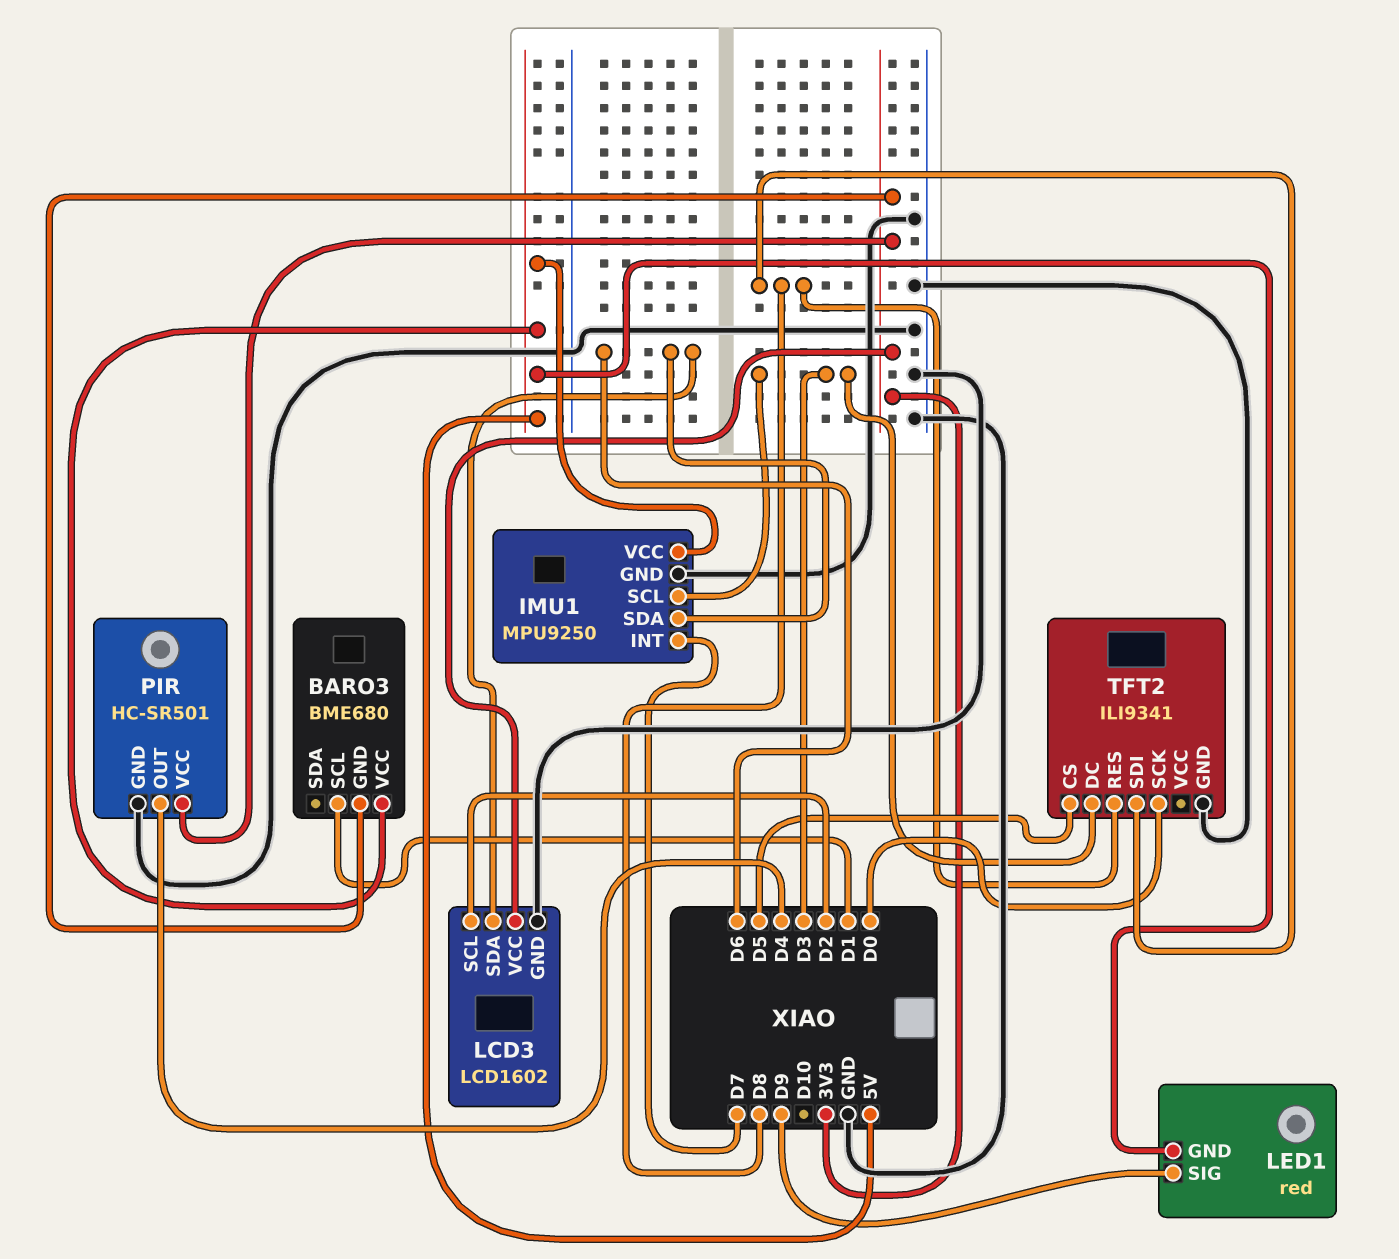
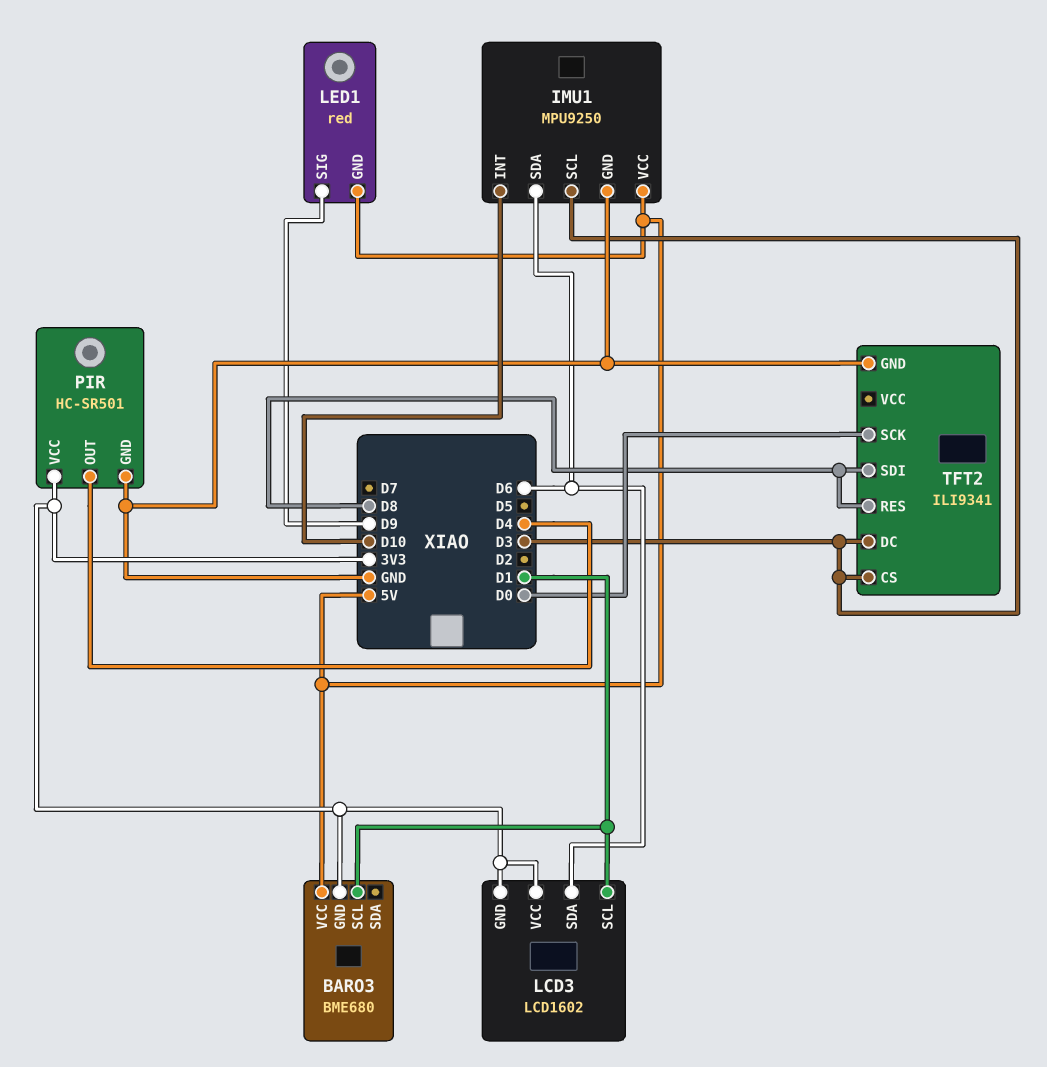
IMU1 pin INT: D7 -> D10
LCD3 pin GND: GND -> 3V3
LCD3 pin SCL: D2 -> D1
TFT2 pin CS: D5 -> D3

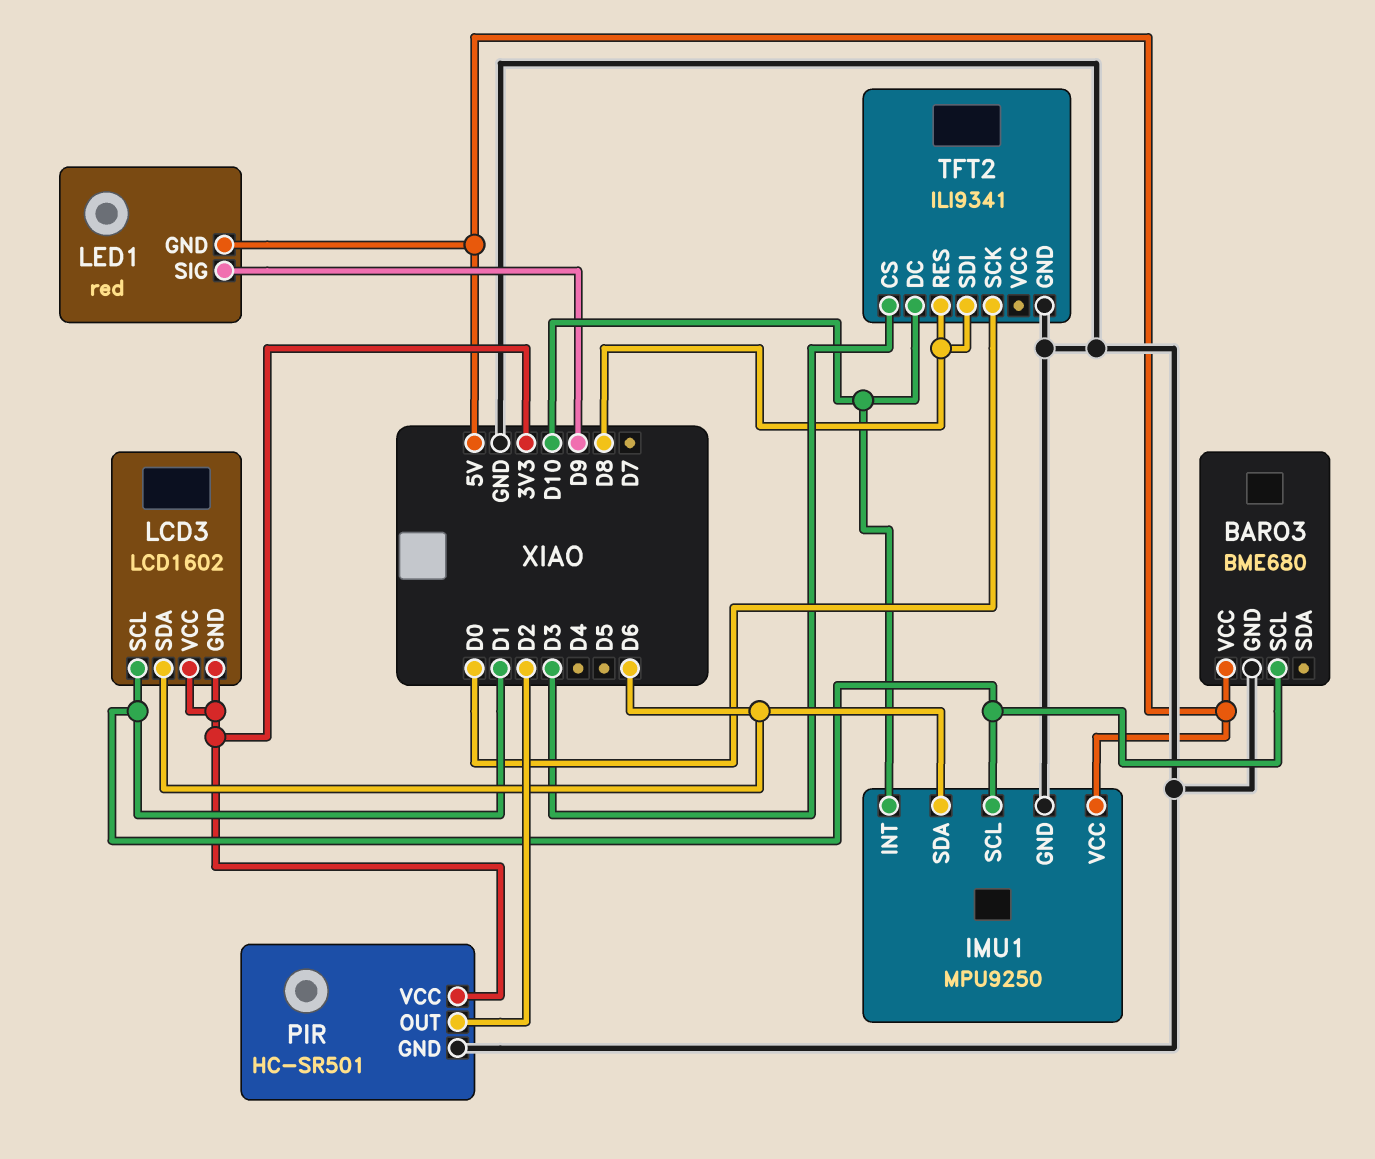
BARO3 pin GND: 3V3 -> GND
IMU1 pin SCL: D3 -> D1
PIR pin OUT: D4 -> D2
TFT2 pin DC: D3 -> D10

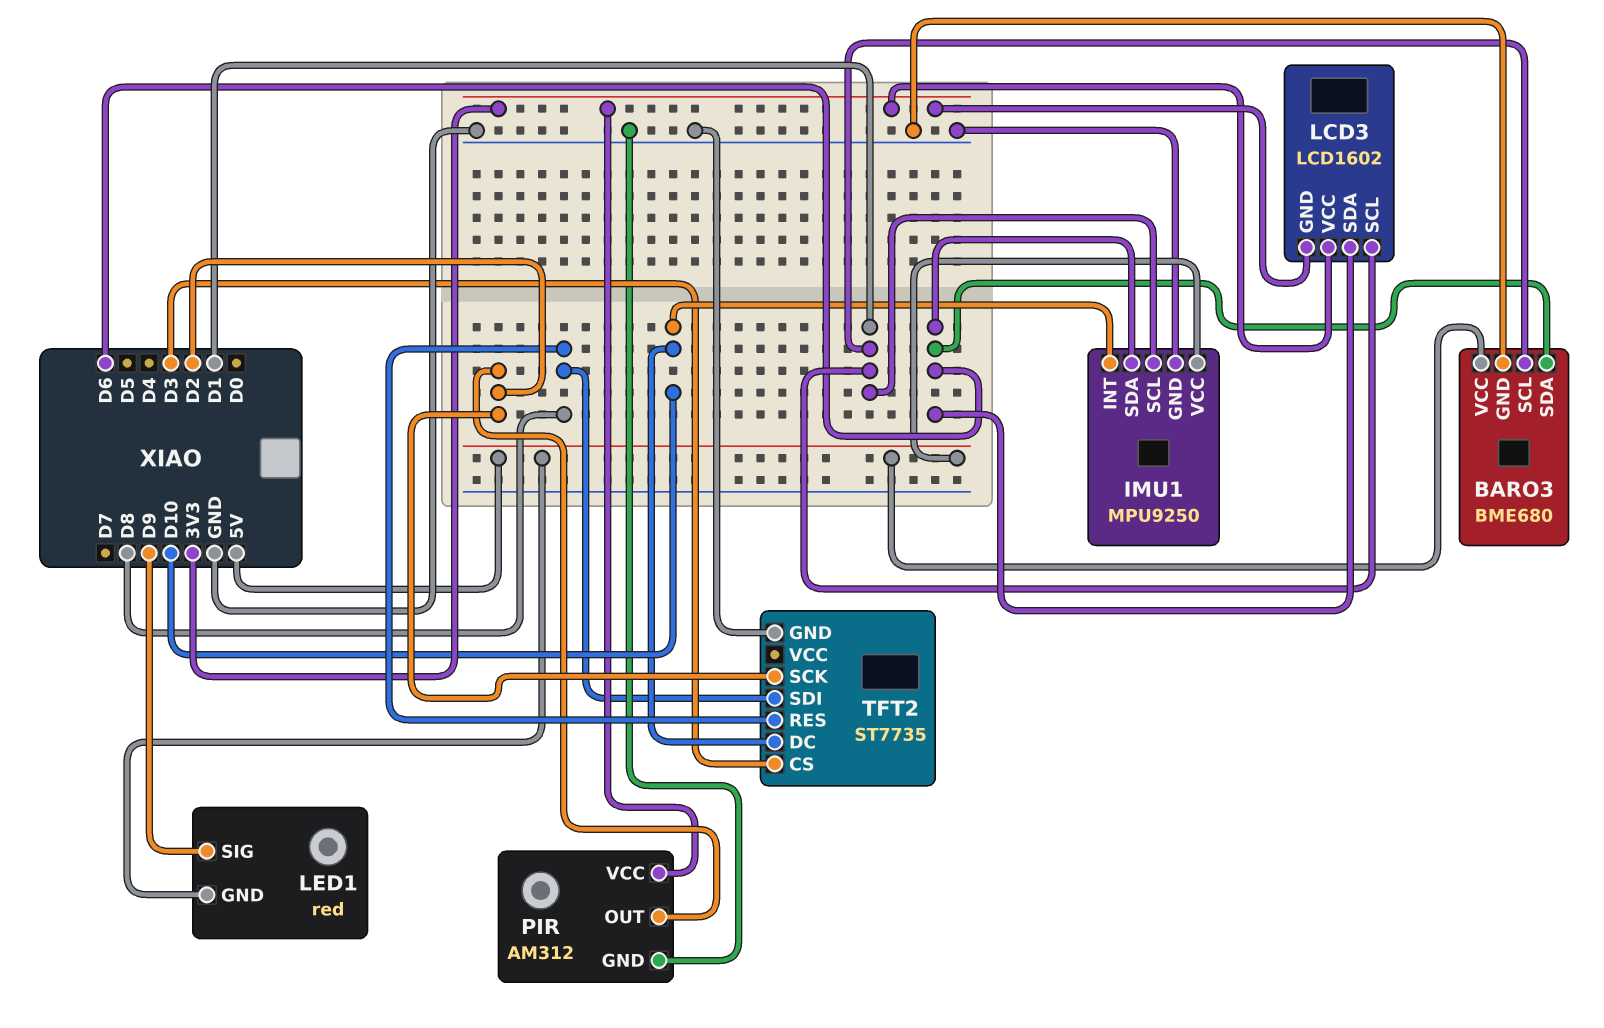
BARO3 pin SDA: none -> D6
PIR: HC-SR501 -> AM312
TFT2: ILI9341 -> ST7735
TFT2 pin SCK: D0 -> D2

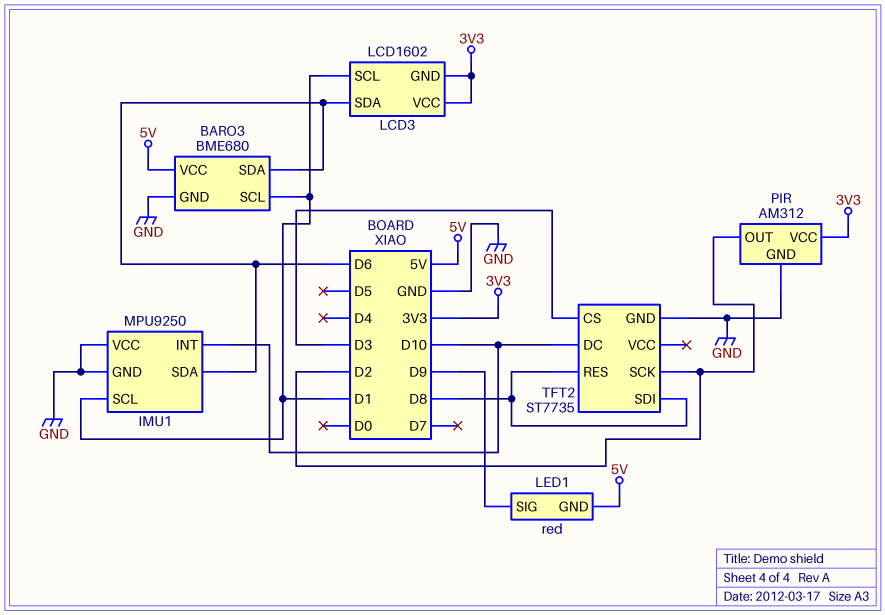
IMU1 pin VCC: 5V -> GND

